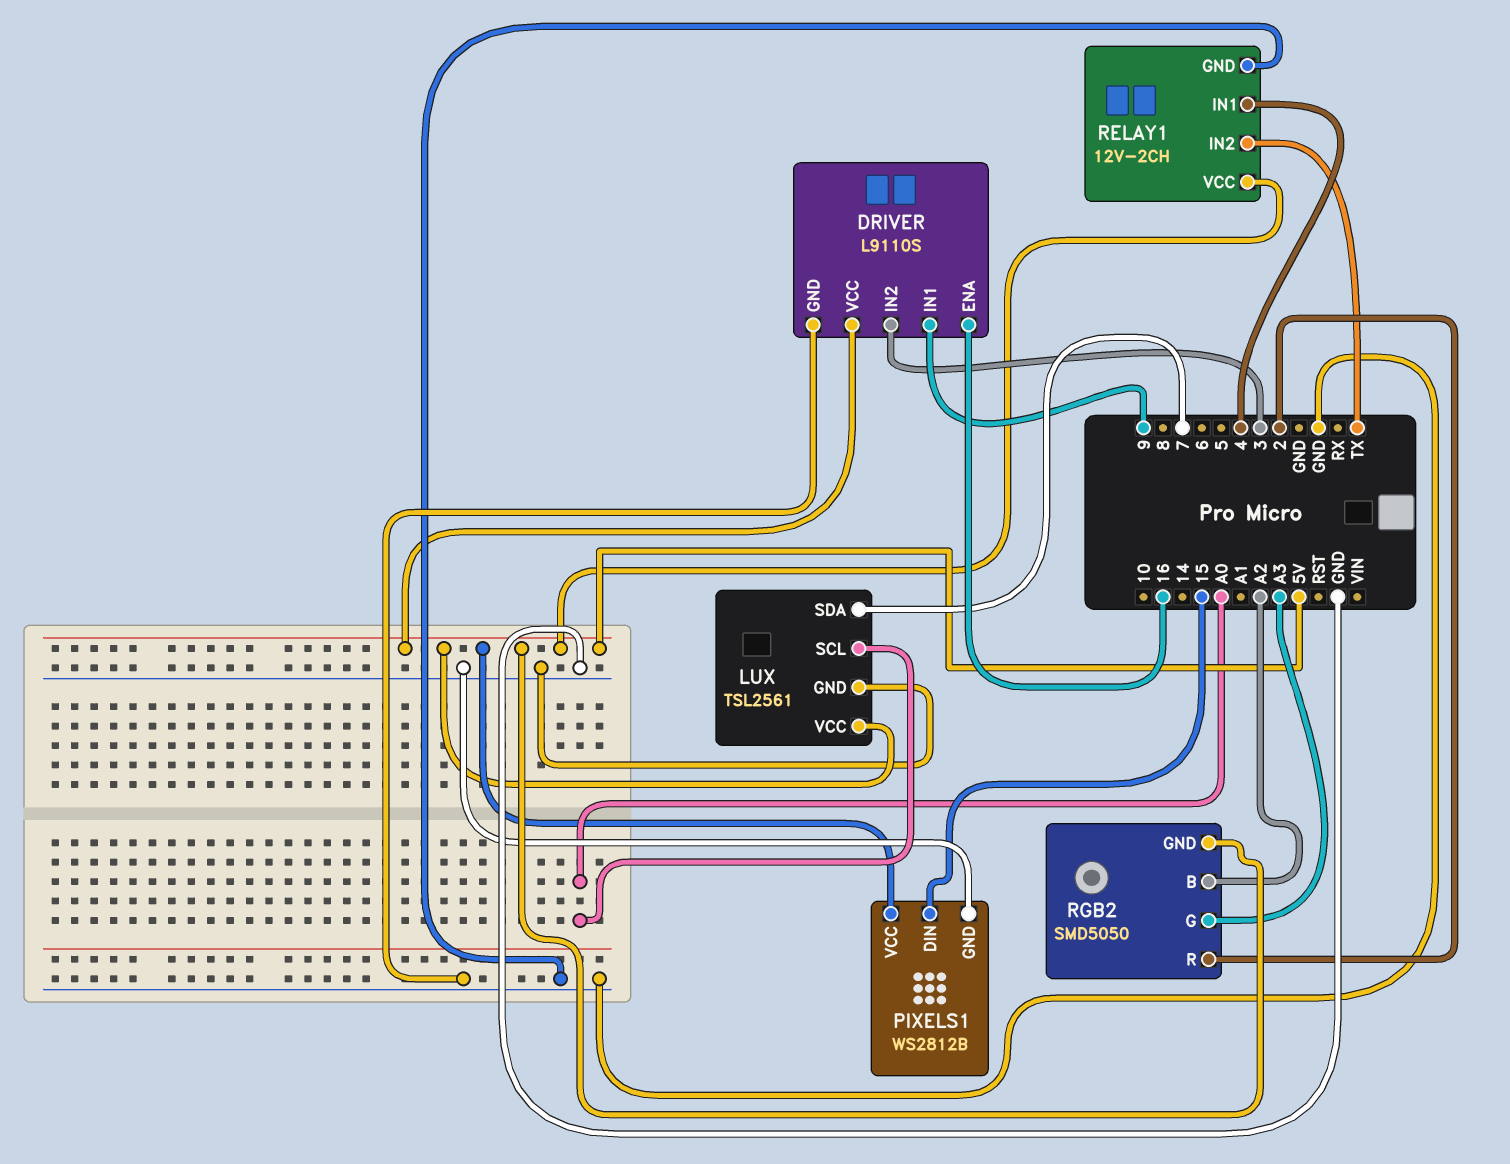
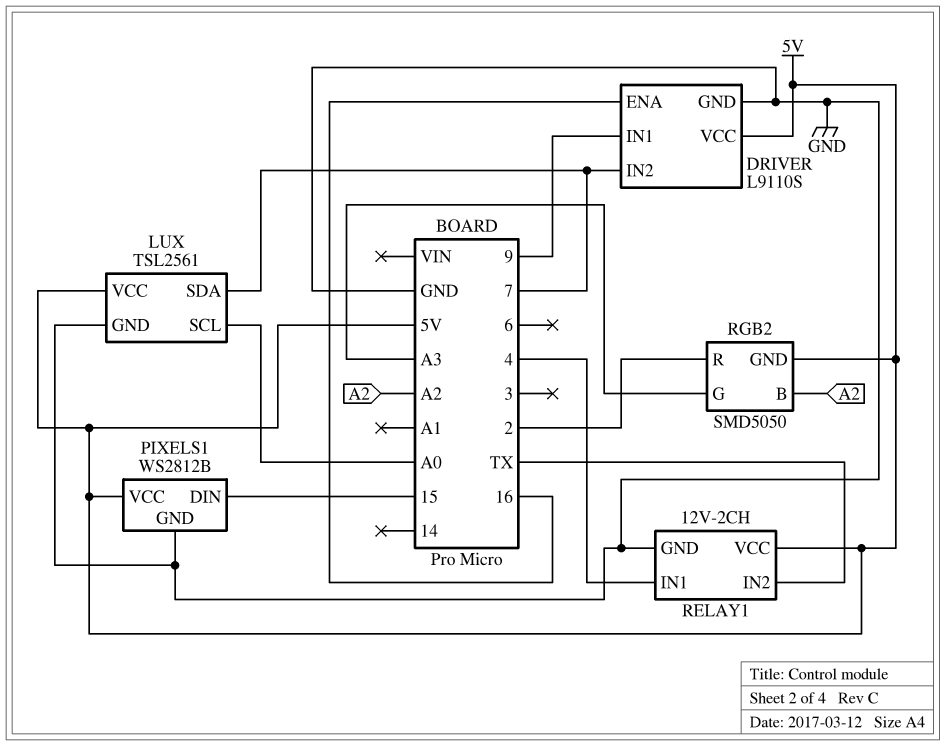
DRIVER pin IN2: 3 -> 7

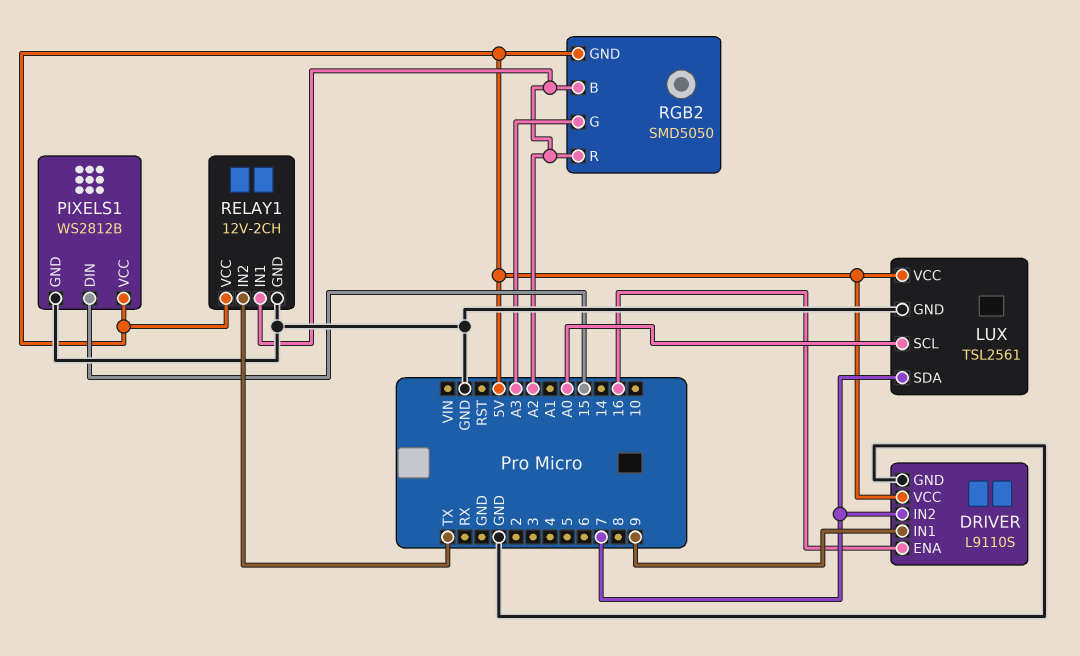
RELAY1 pin IN1: 4 -> A2
RGB2 pin R: 2 -> A2

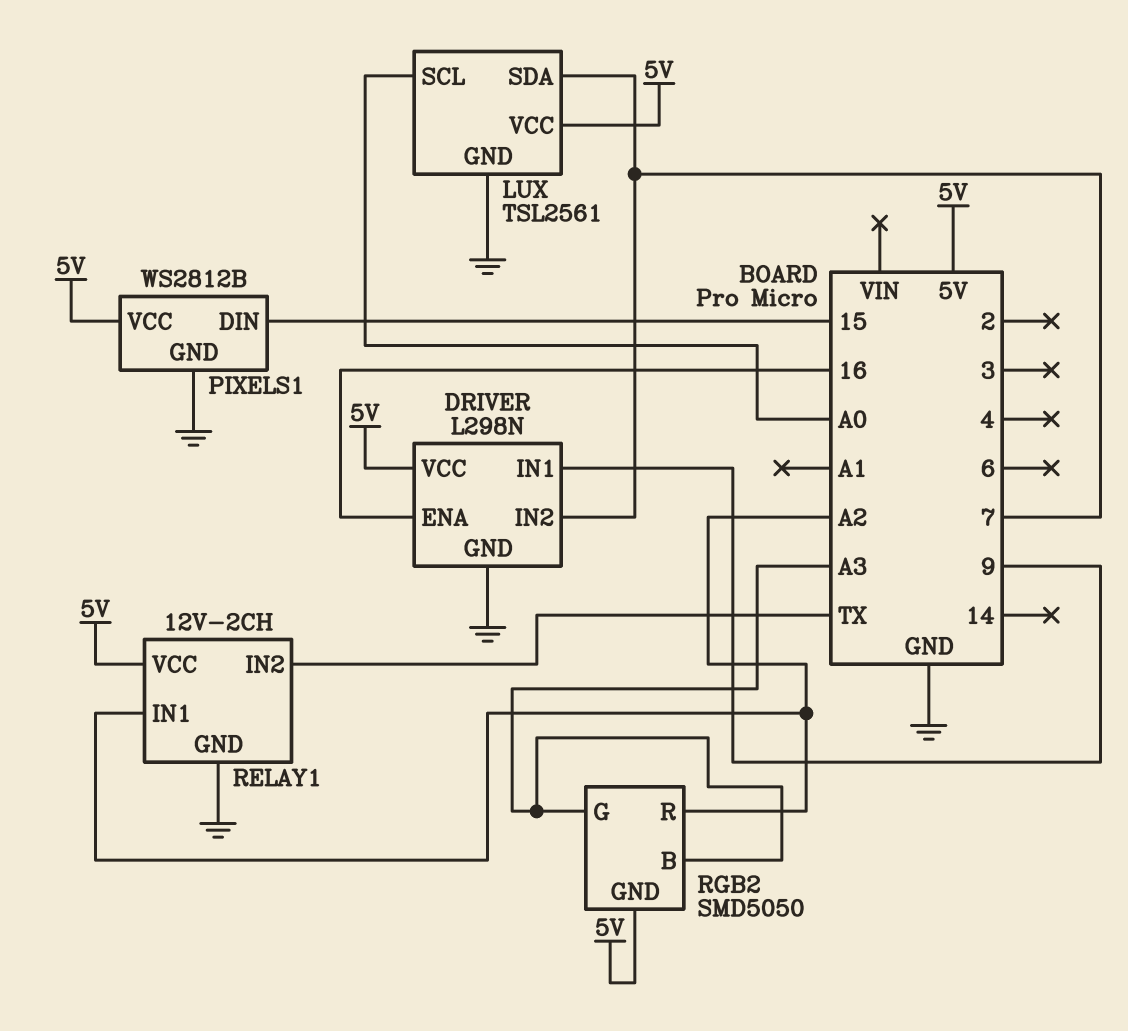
DRIVER: L9110S -> L298N
RGB2 pin B: A2 -> A3

